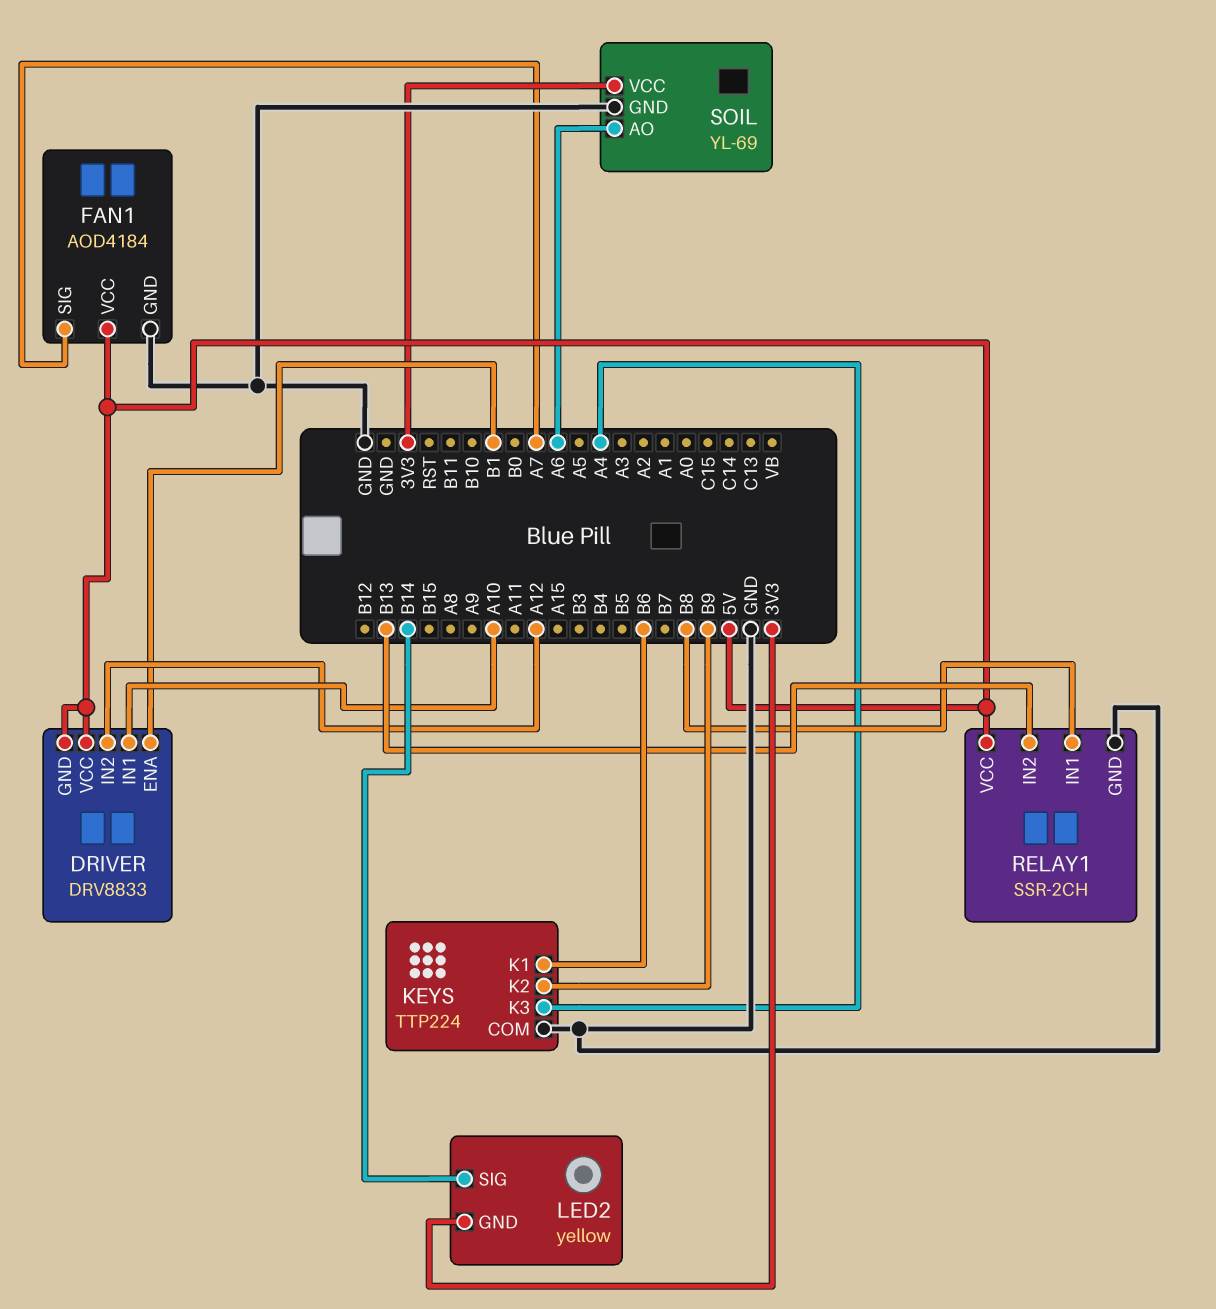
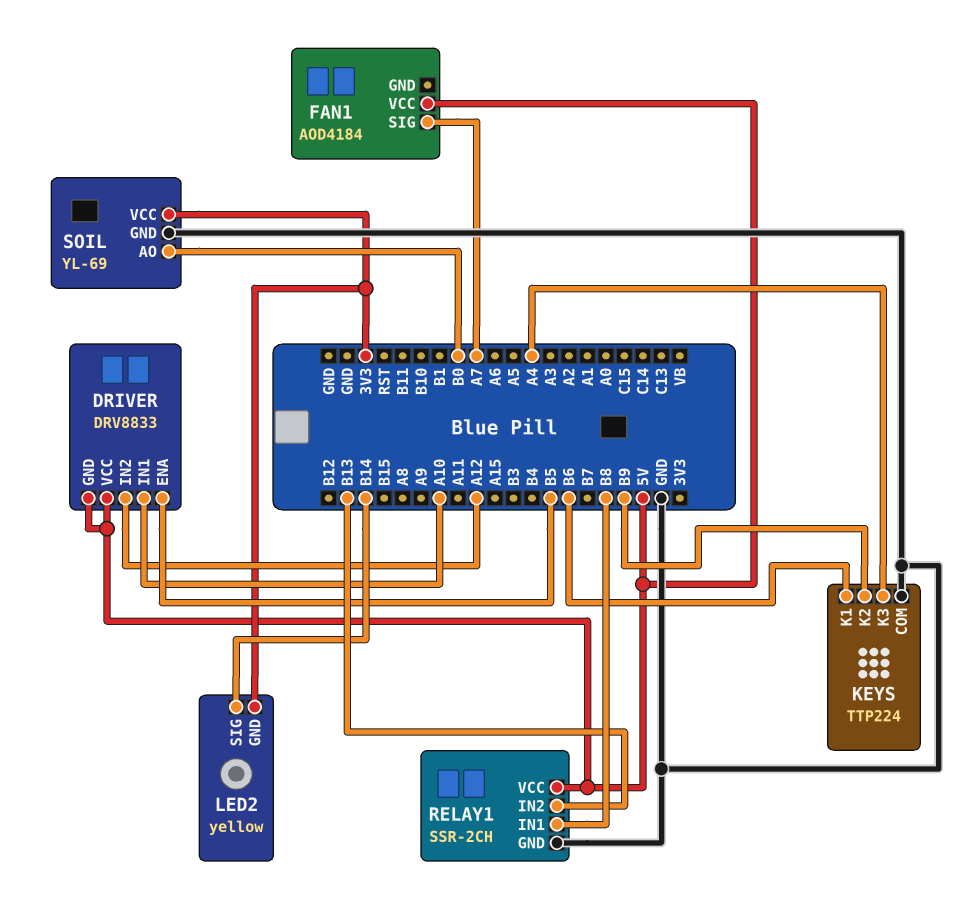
DRIVER pin ENA: B1 -> B5
FAN1 pin GND: GND -> none
SOIL pin AO: A6 -> B0

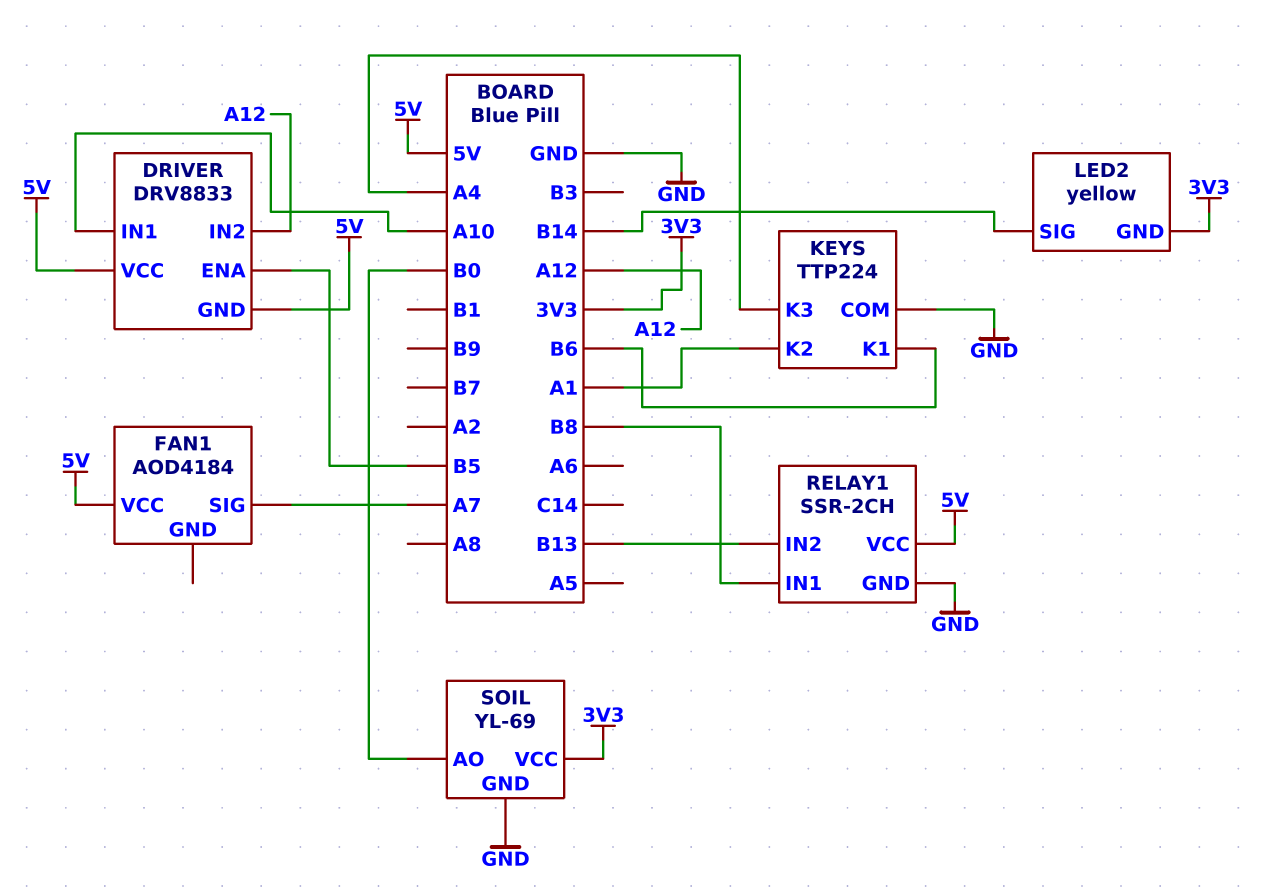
KEYS pin K2: B9 -> A1

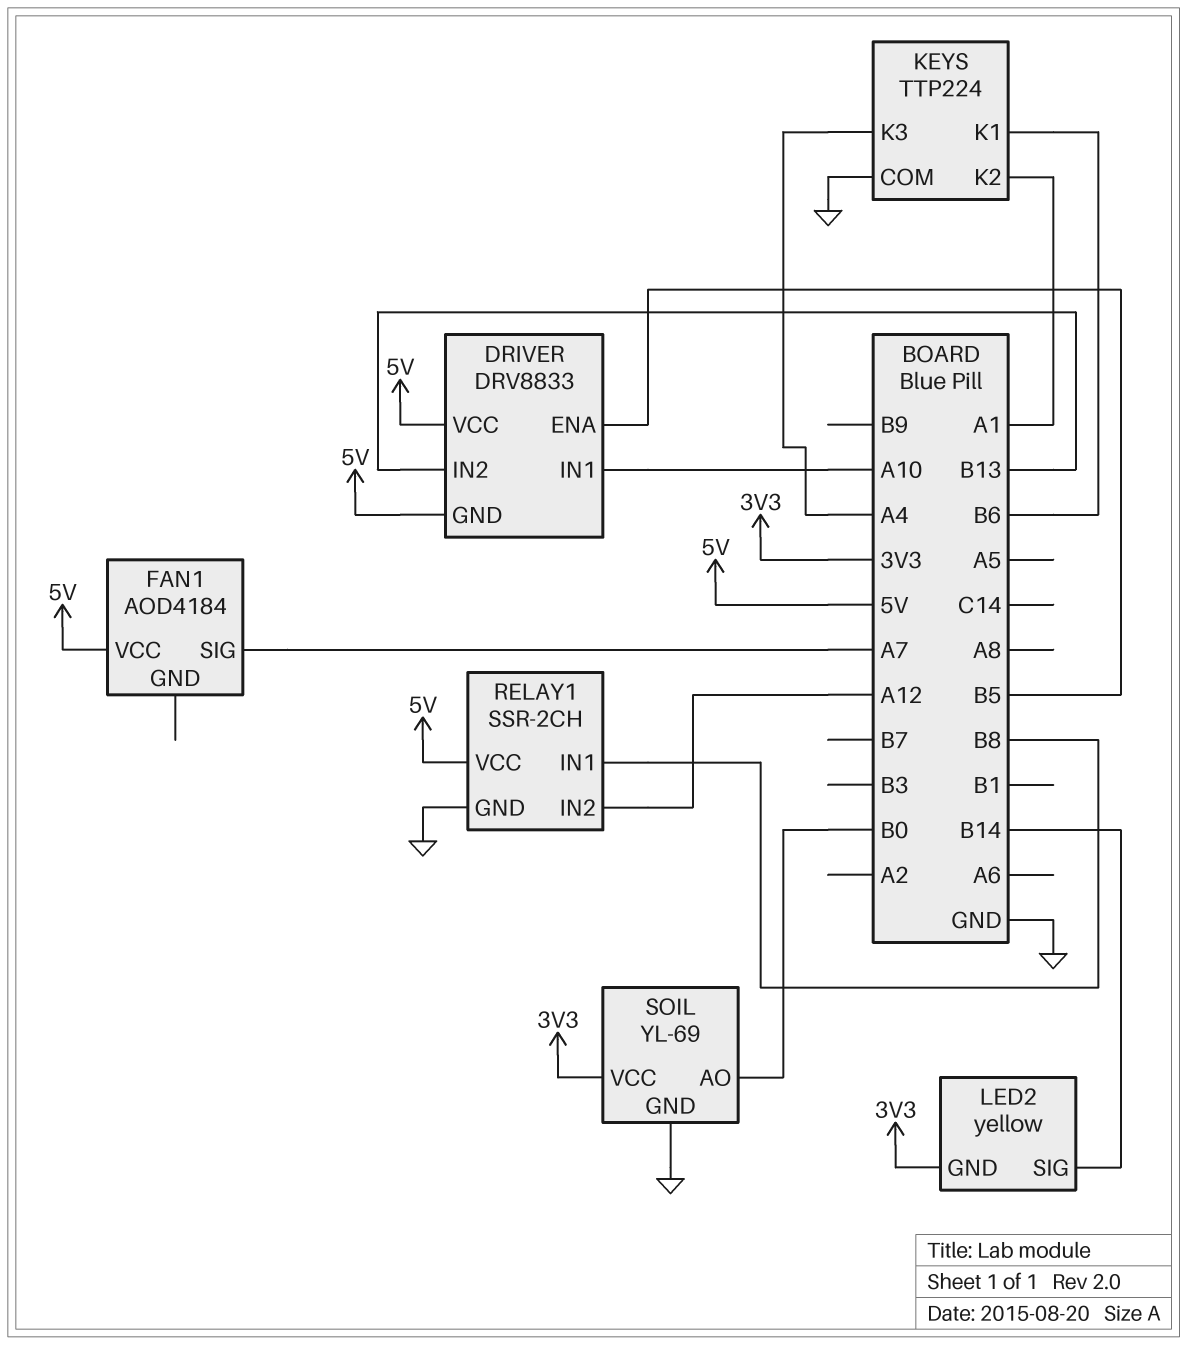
DRIVER pin IN2: A12 -> B13
RELAY1 pin IN2: B13 -> A12

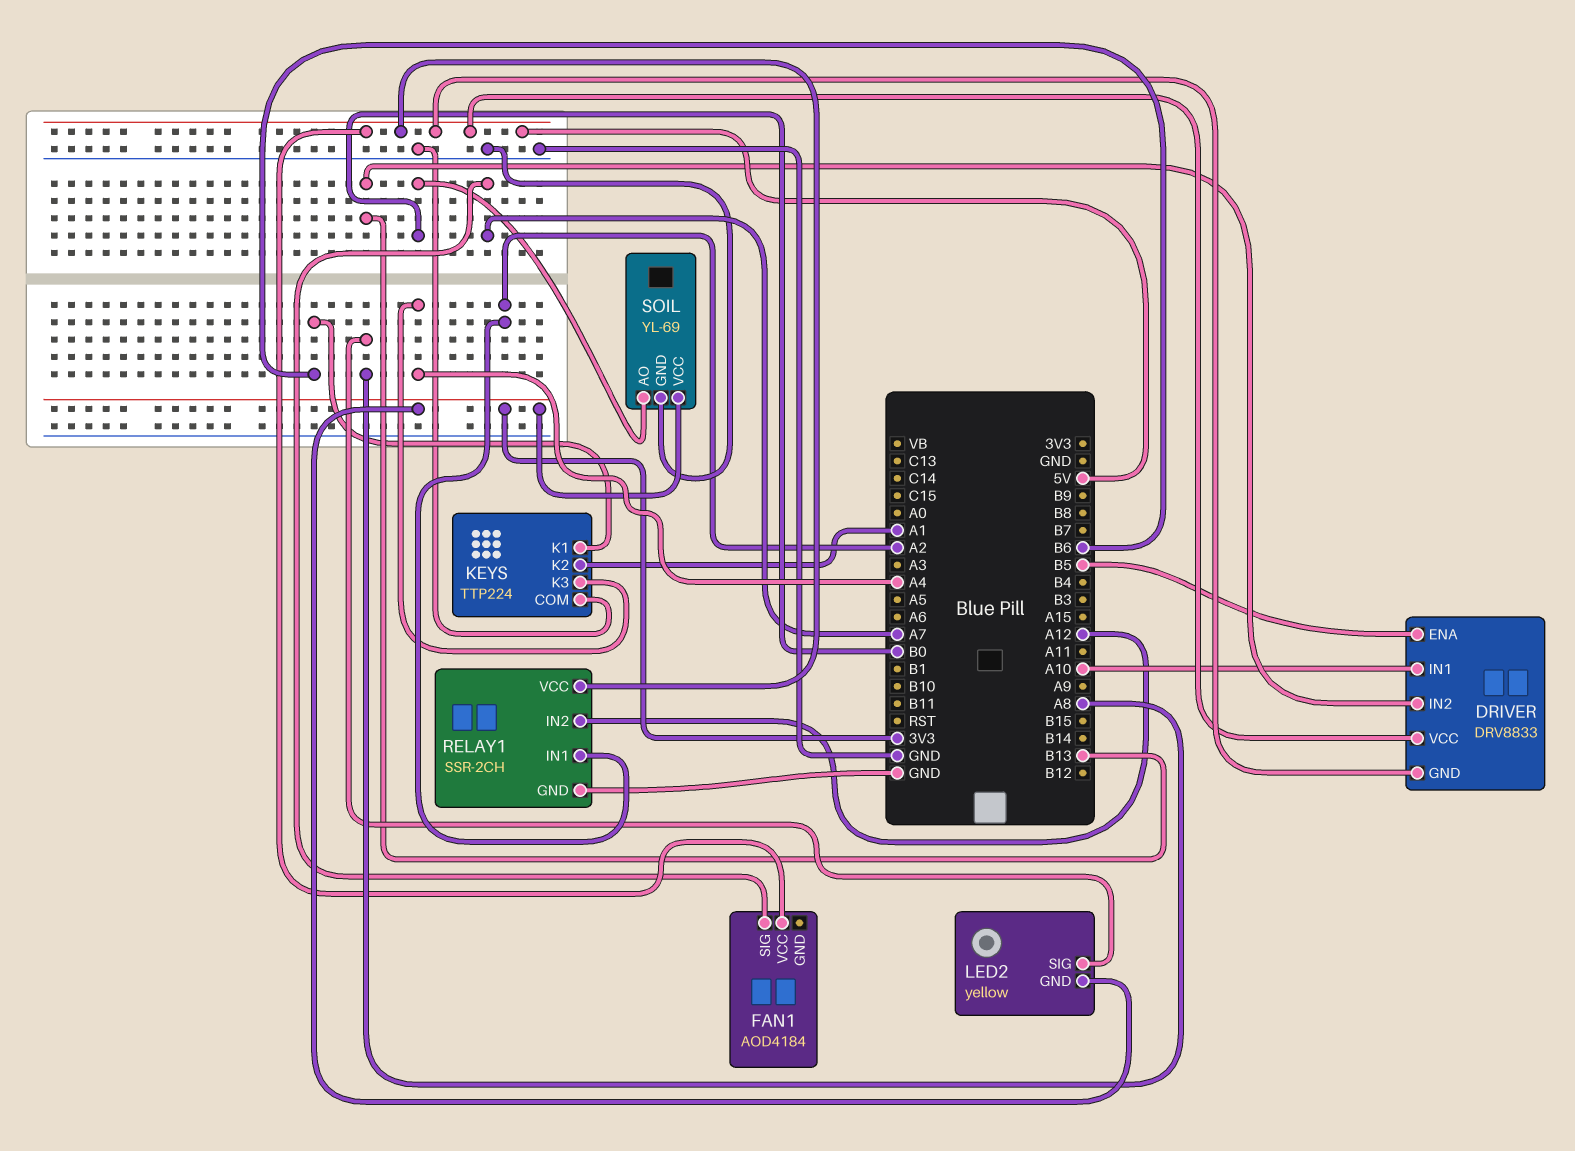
LED2 pin SIG: B14 -> A8
RELAY1 pin IN1: B8 -> A2

